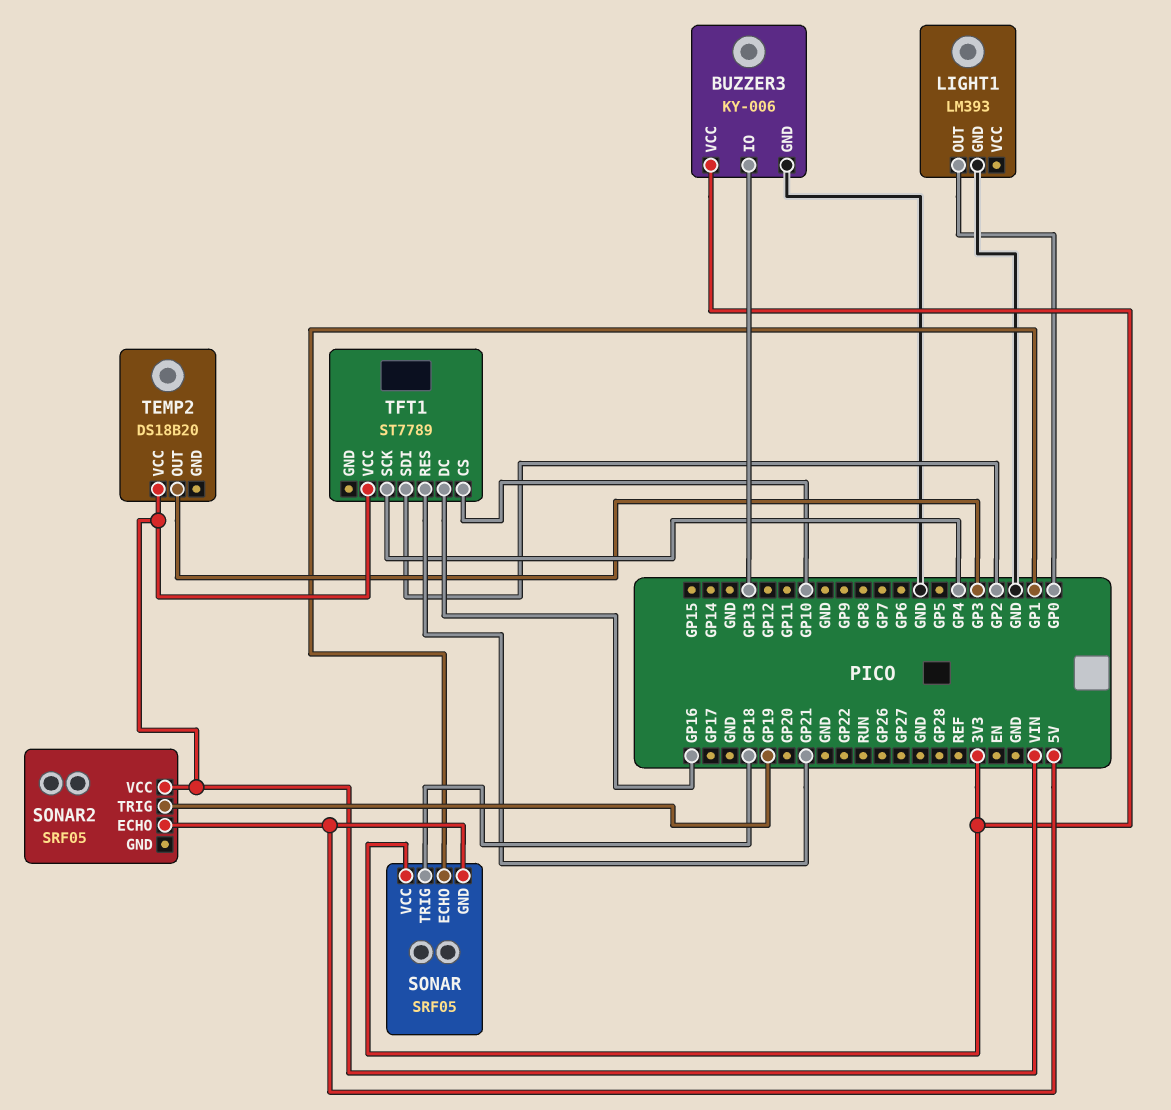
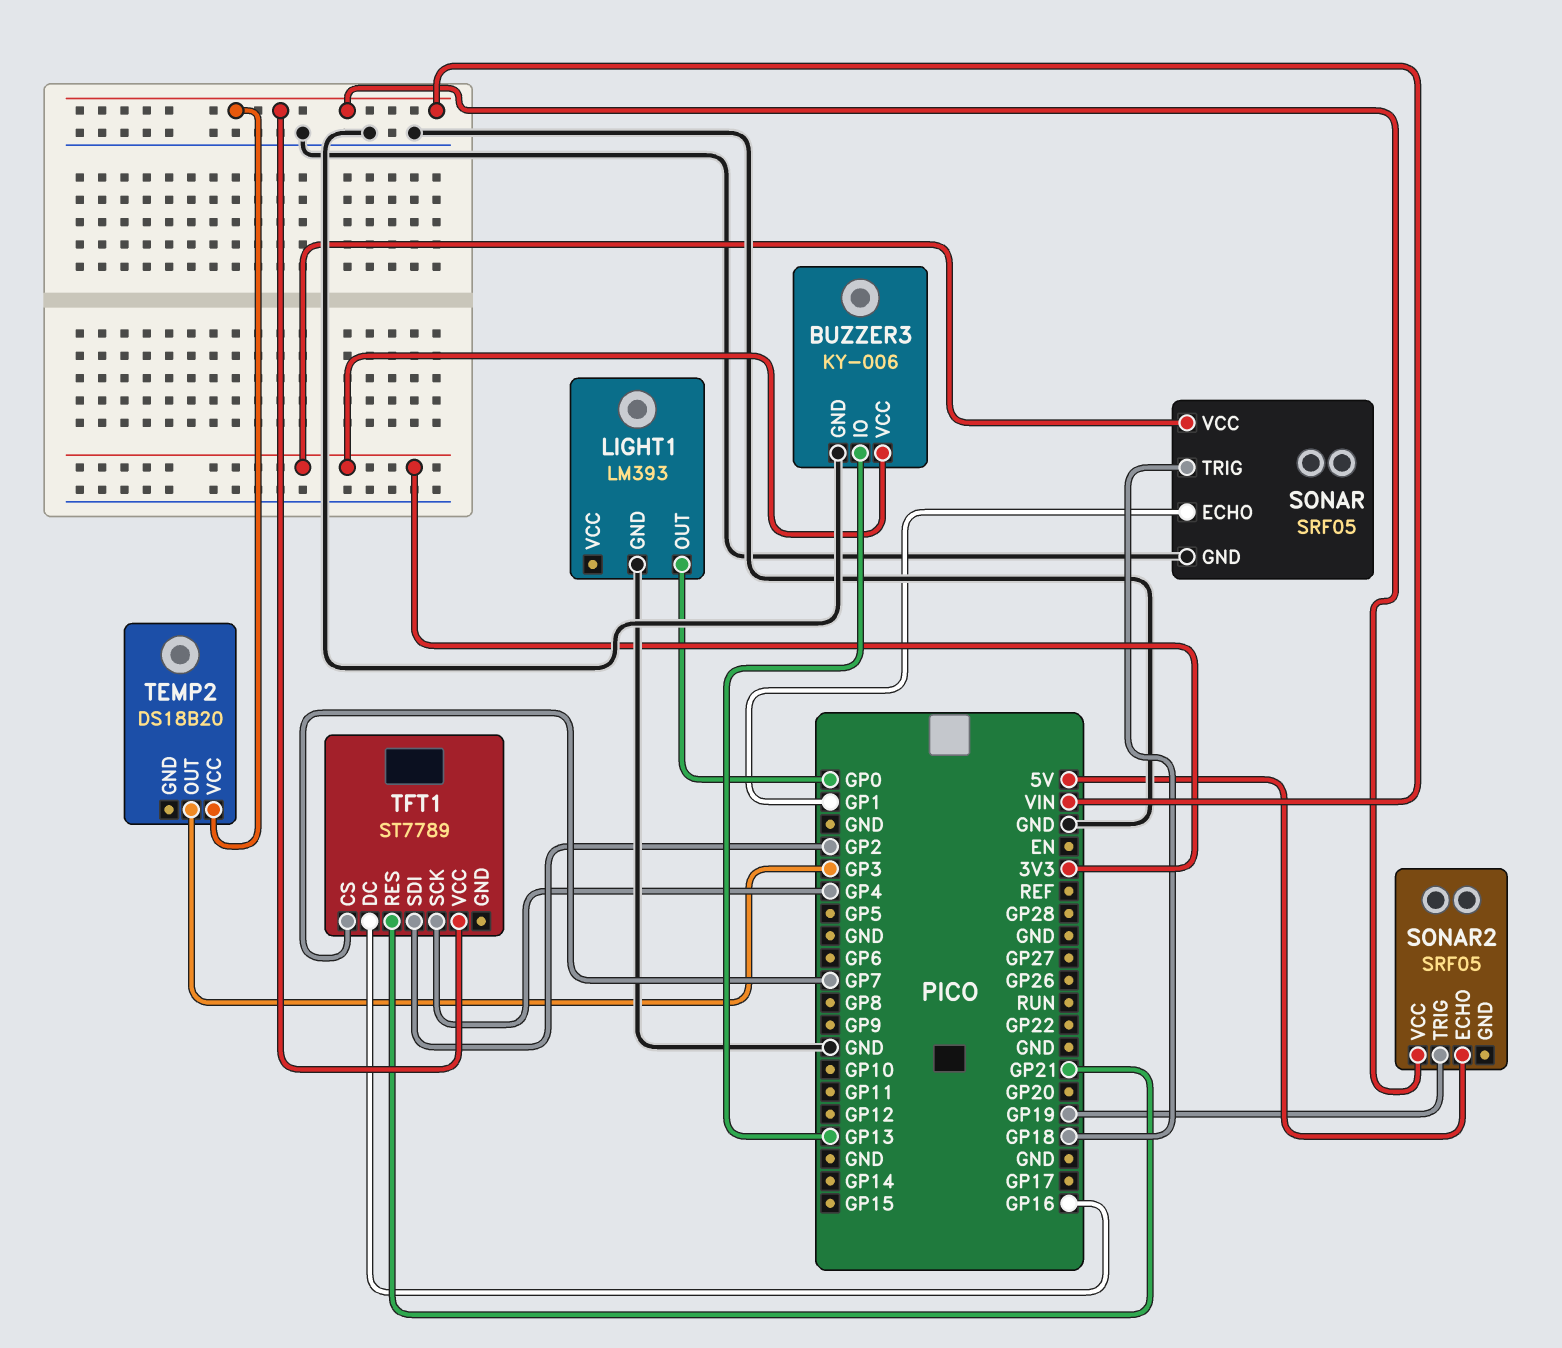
SONAR pin GND: 5V -> GND
TFT1 pin CS: GP10 -> GP7

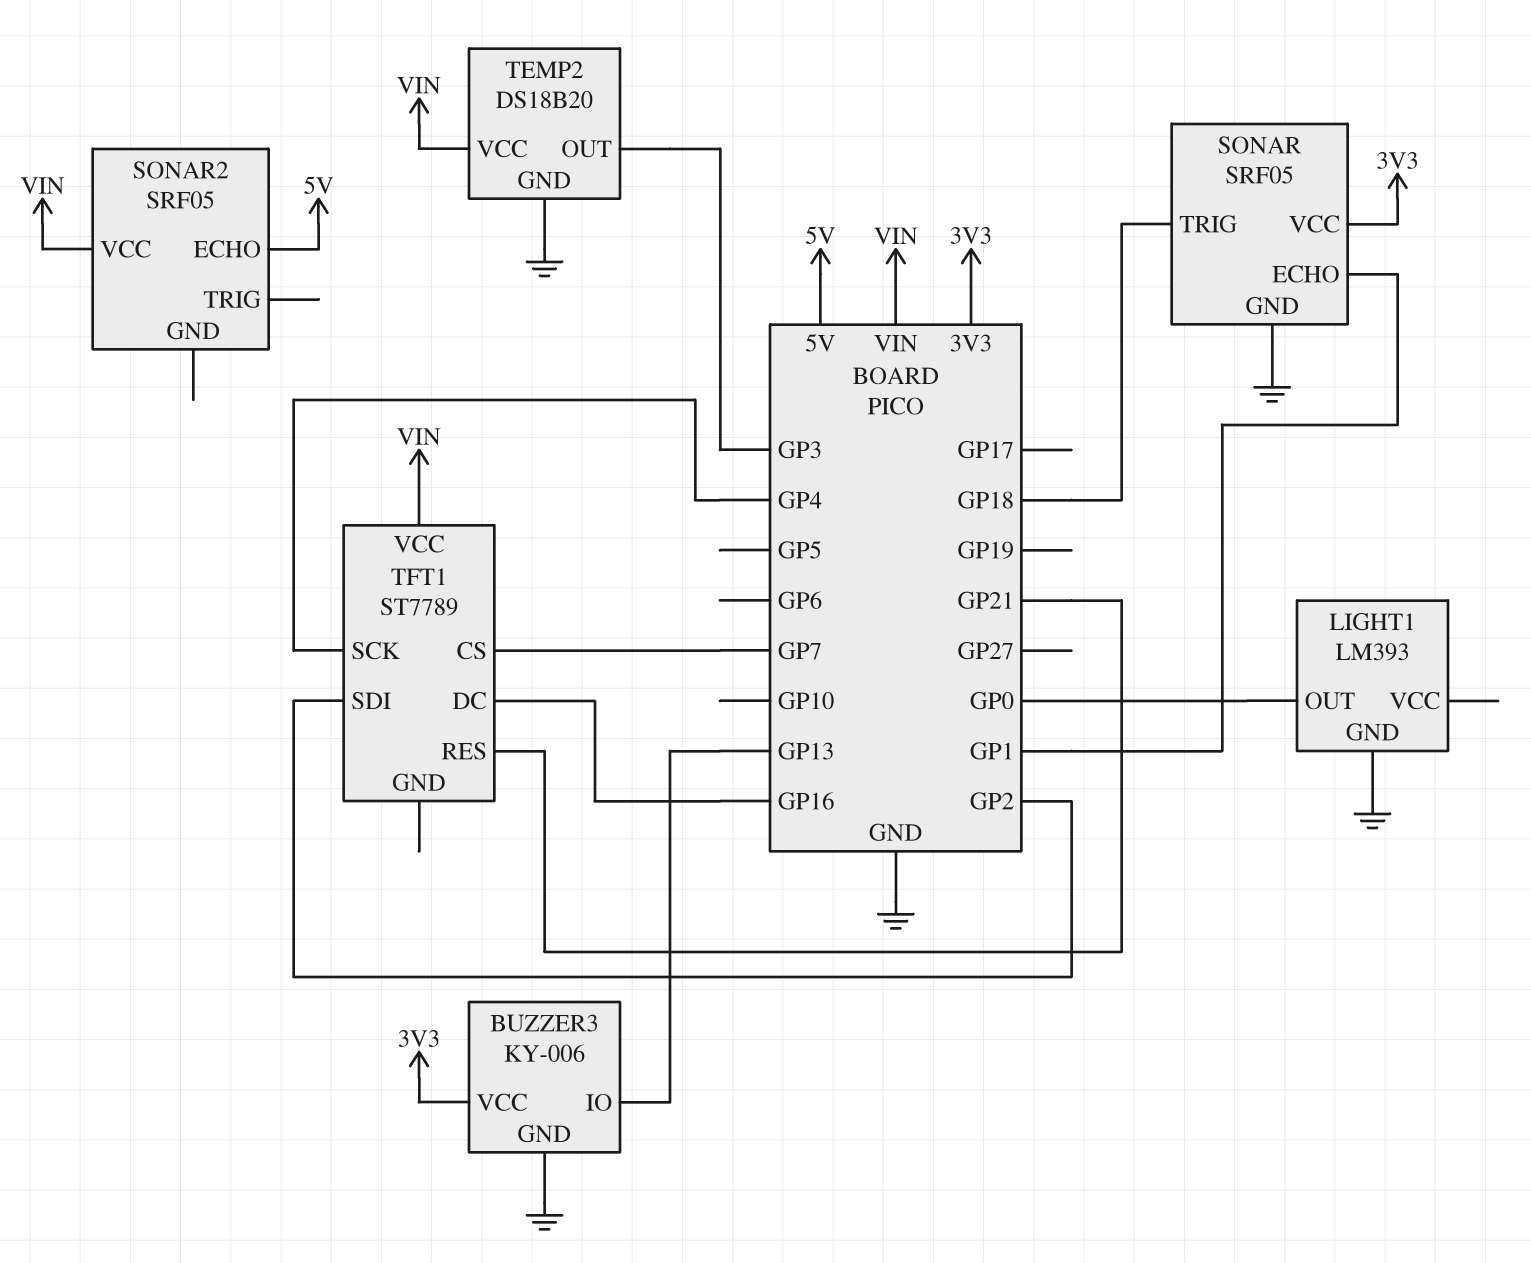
SONAR2 pin TRIG: GP19 -> none
TEMP2 pin GND: none -> GND

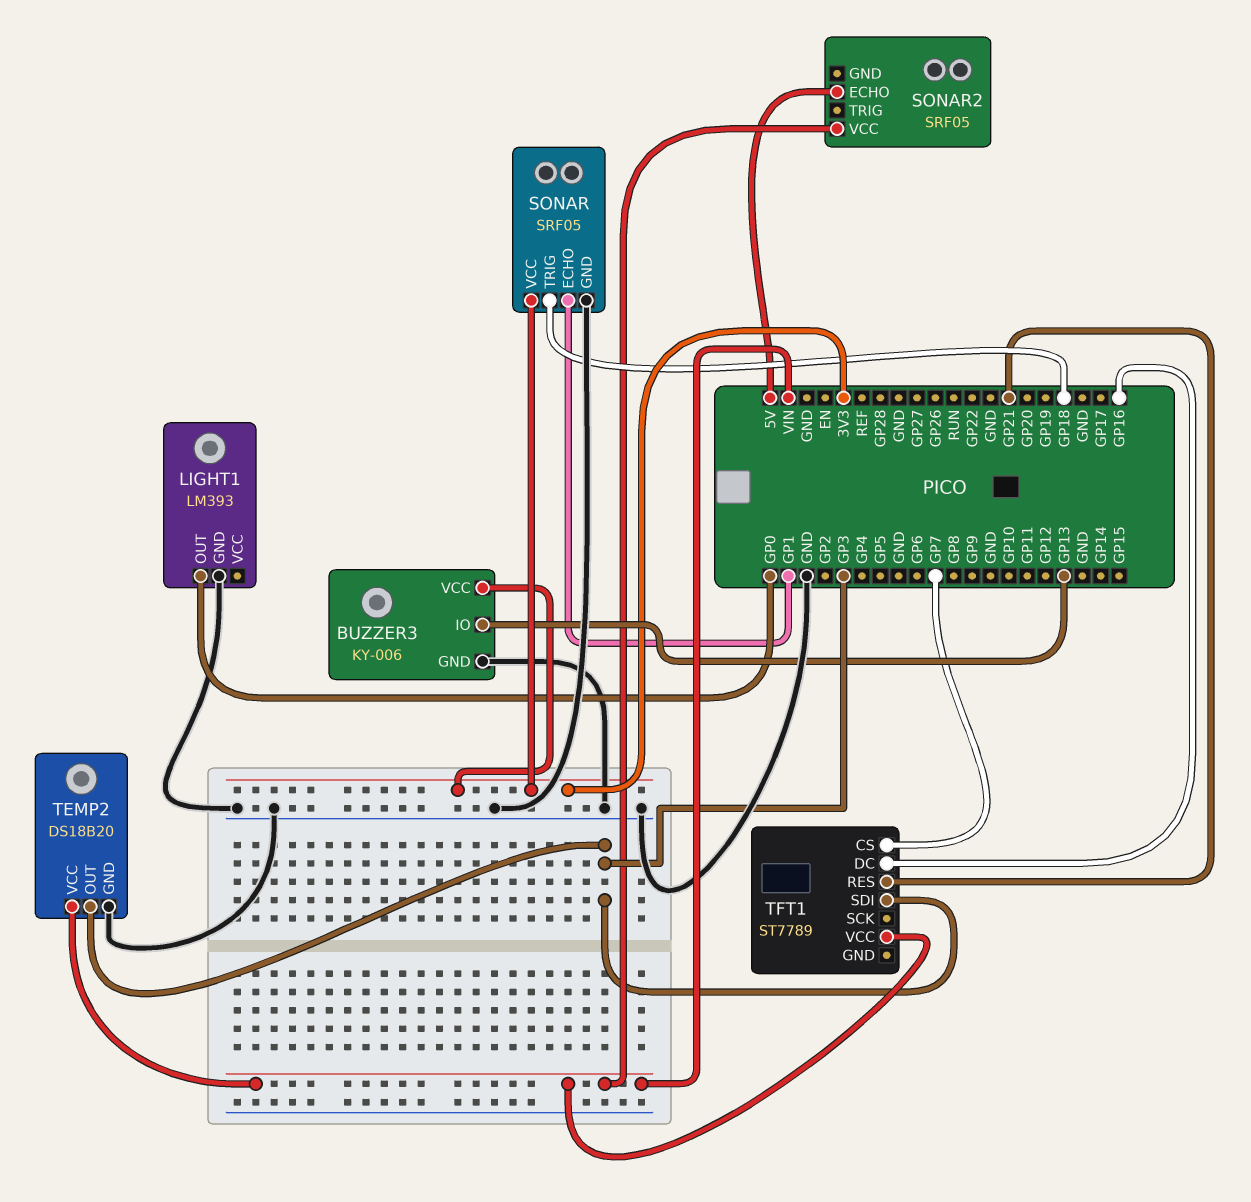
TFT1 pin SCK: GP4 -> none
TFT1 pin SDI: GP2 -> GP3

